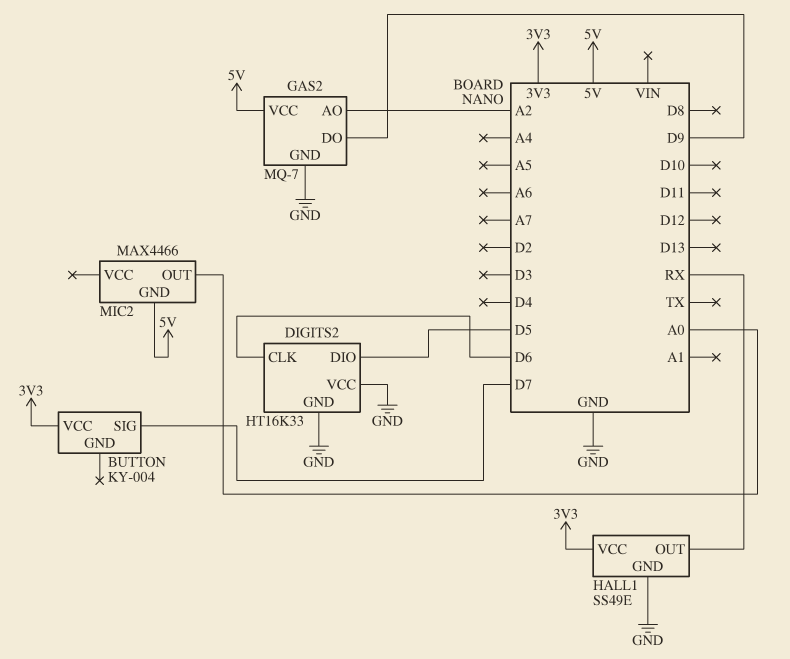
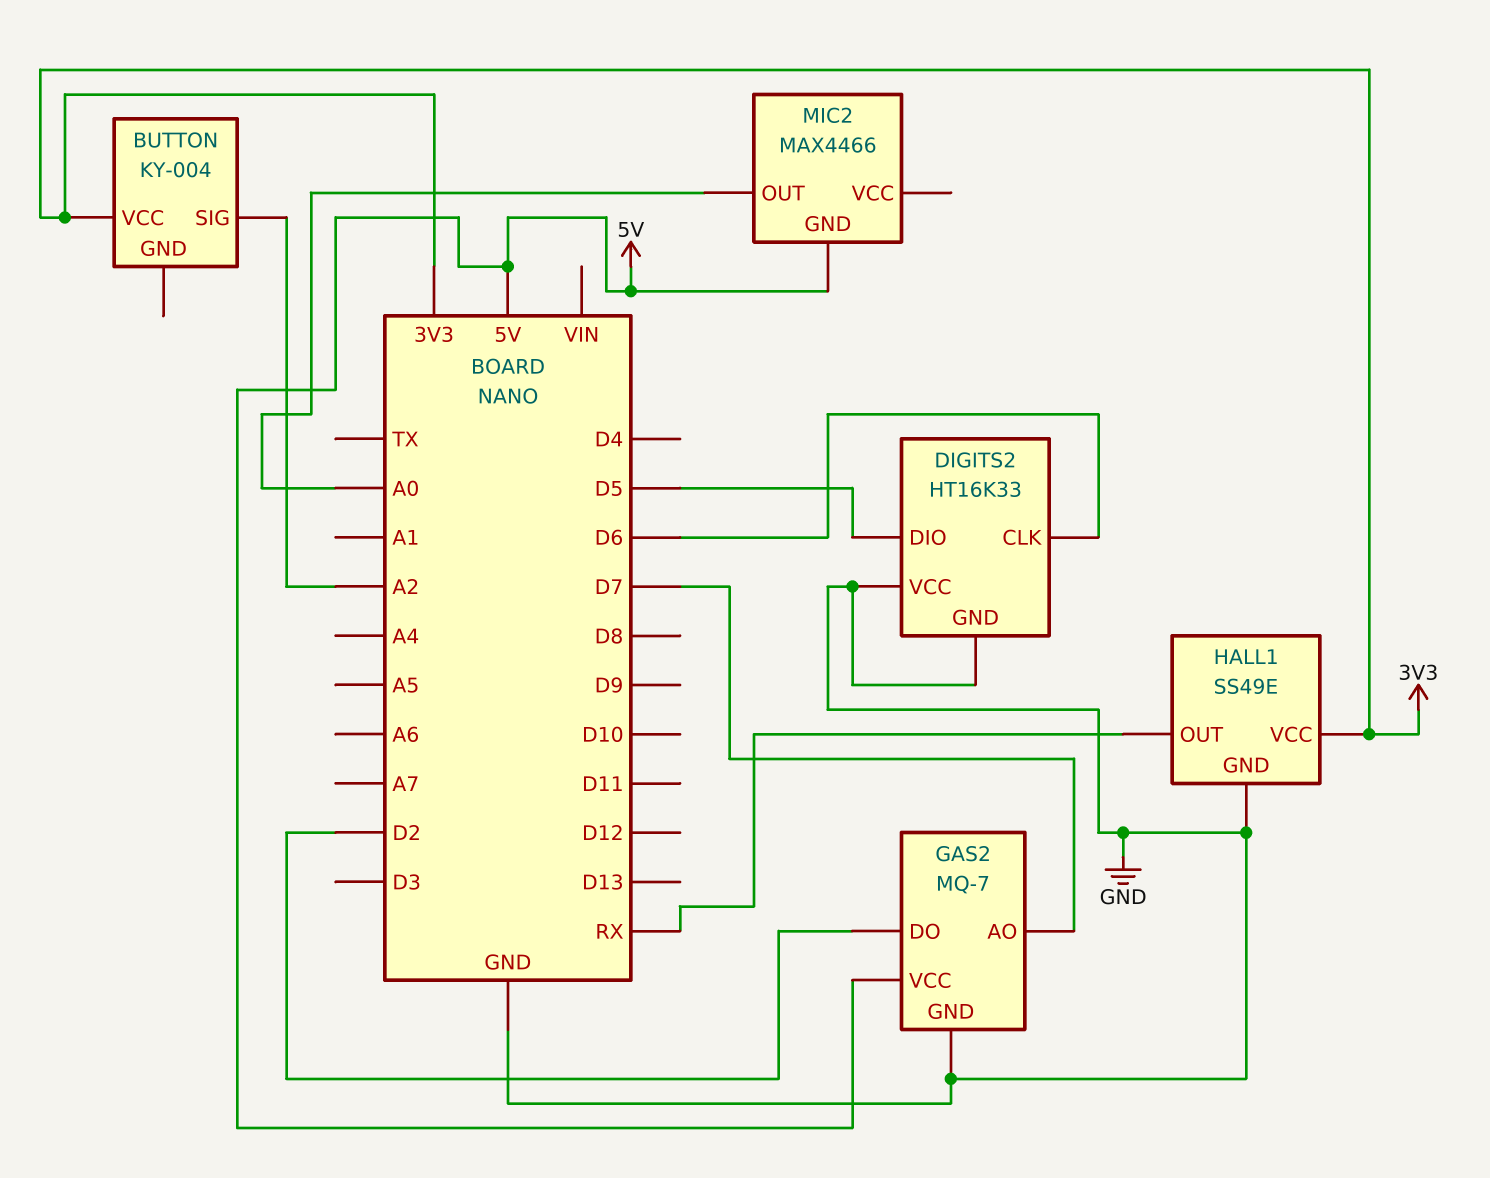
BUTTON pin SIG: D7 -> A2
GAS2 pin AO: A2 -> D7
GAS2 pin DO: D9 -> D2

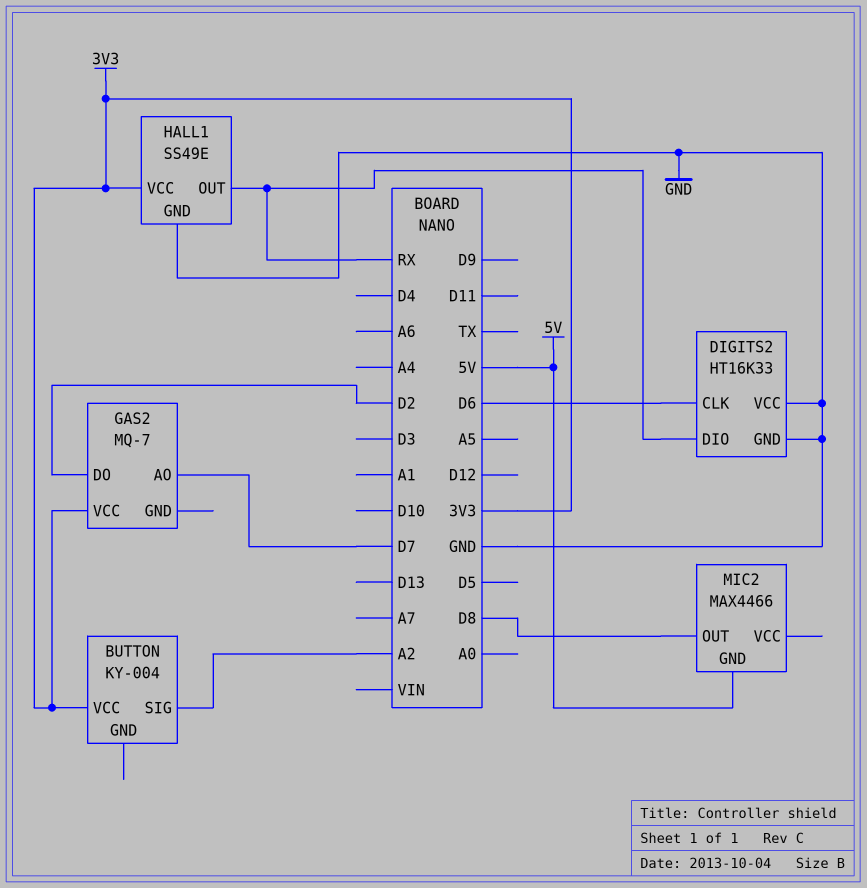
DIGITS2 pin DIO: D5 -> RX
GAS2 pin GND: GND -> none
GAS2 pin VCC: 5V -> 3V3
MIC2 pin OUT: A0 -> D8

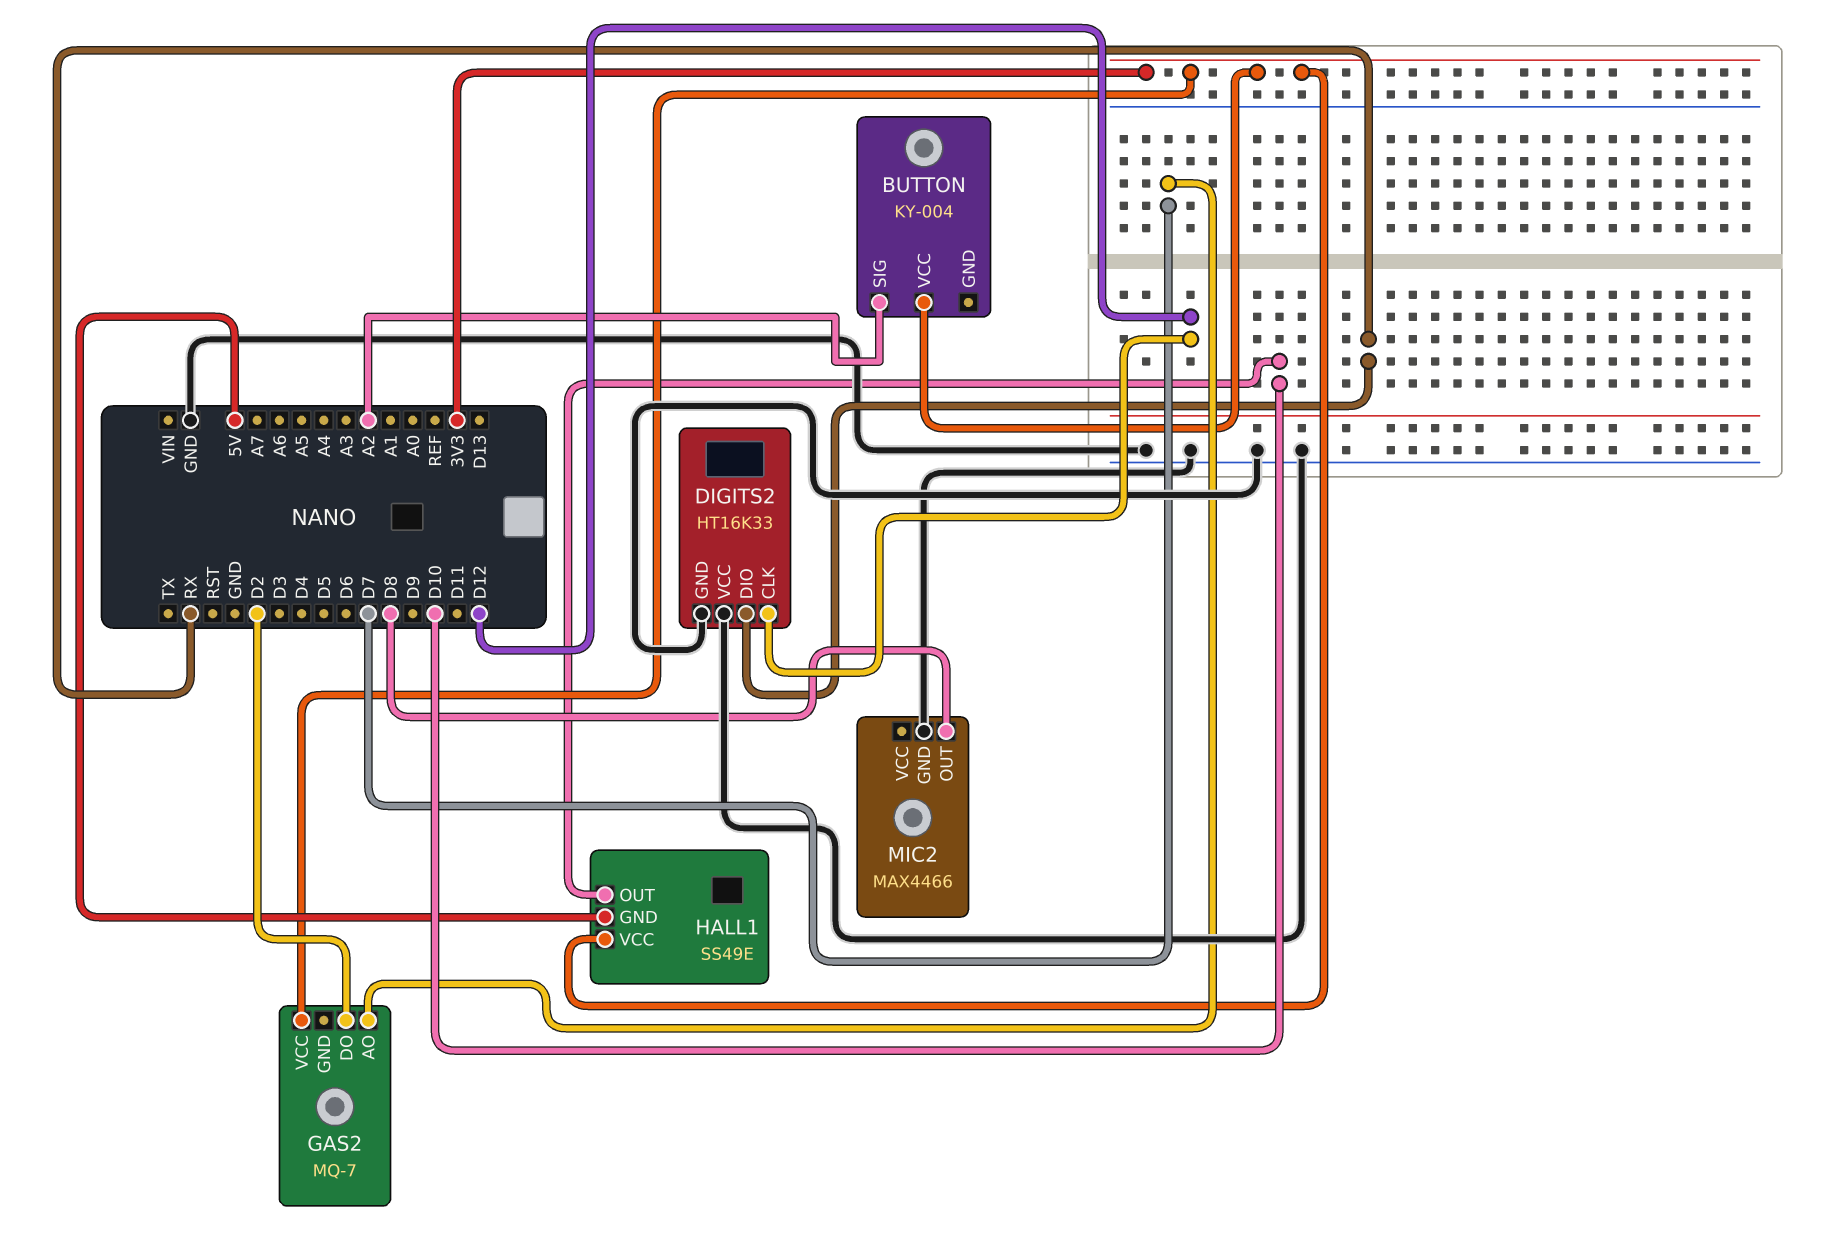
DIGITS2 pin CLK: D6 -> D12
HALL1 pin GND: GND -> 5V
HALL1 pin OUT: RX -> D10
MIC2 pin GND: 5V -> GND

